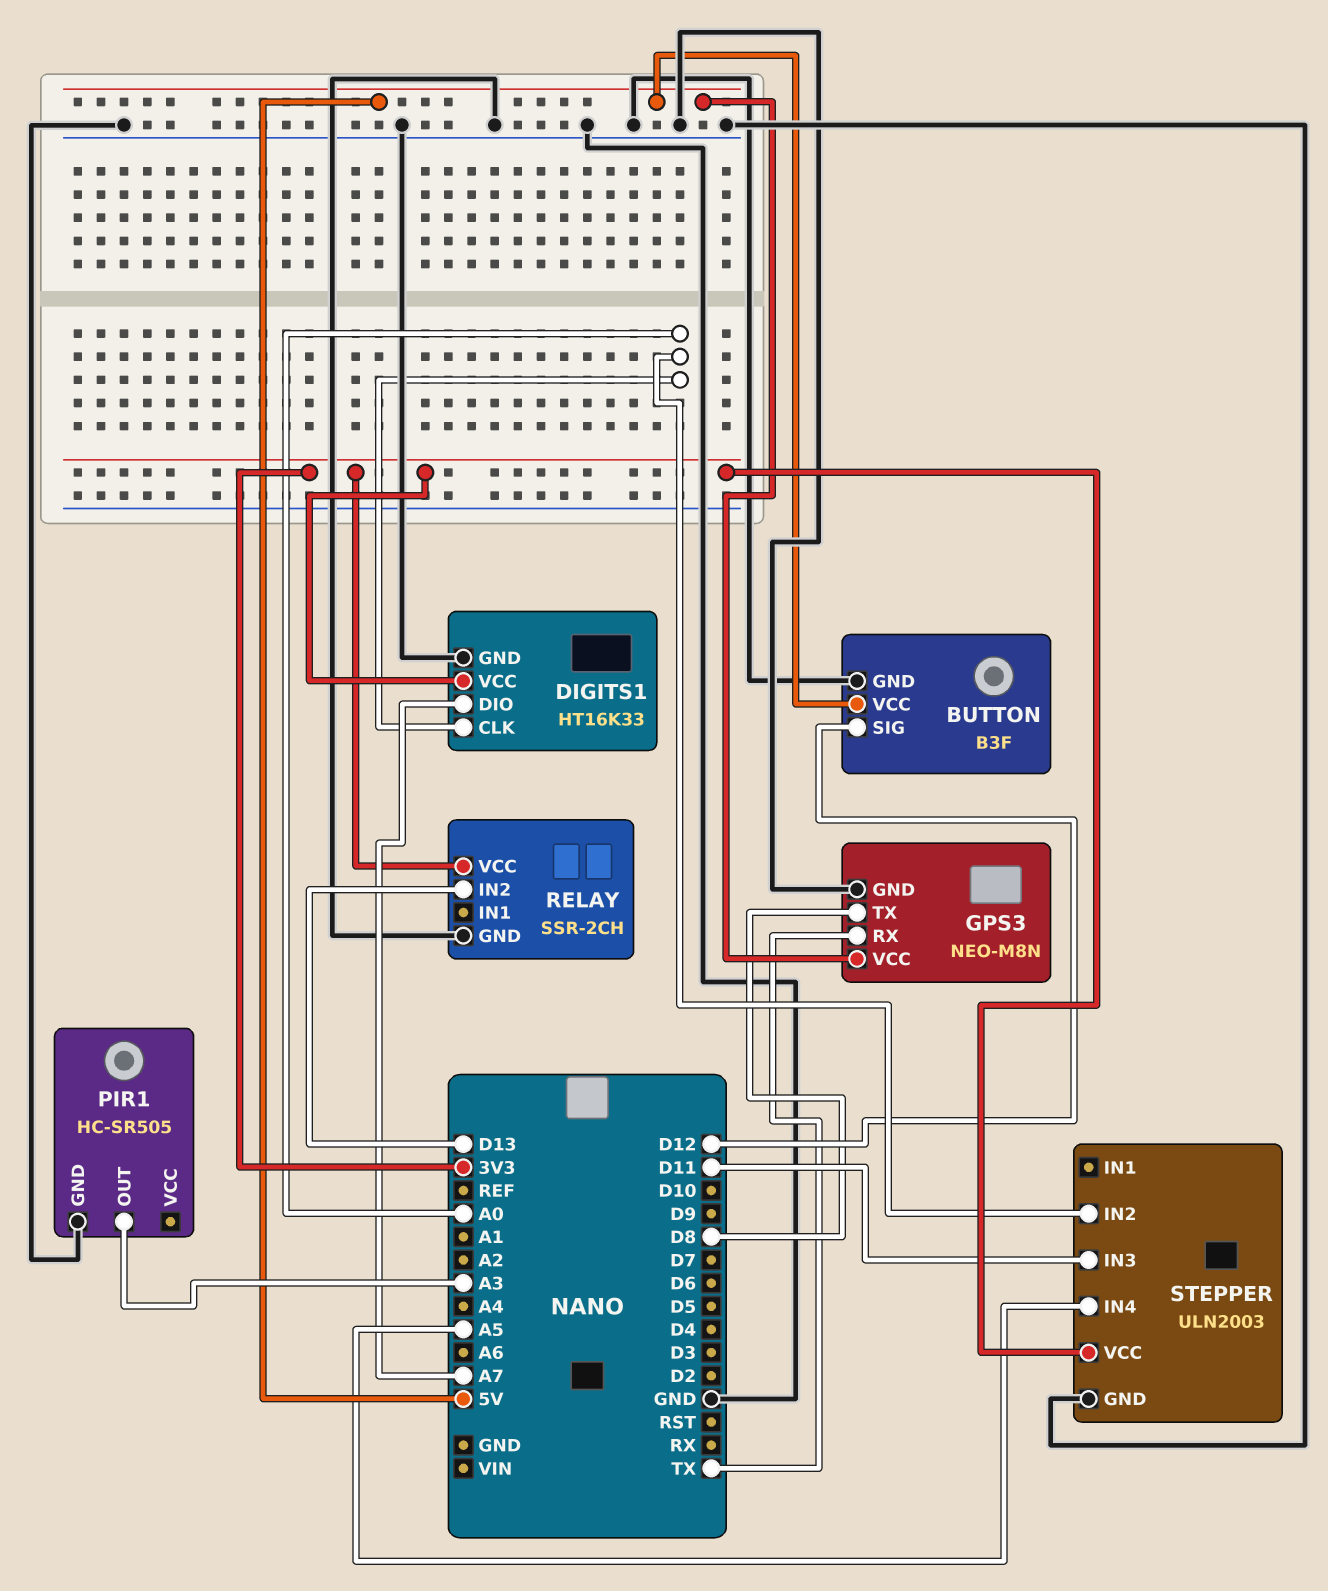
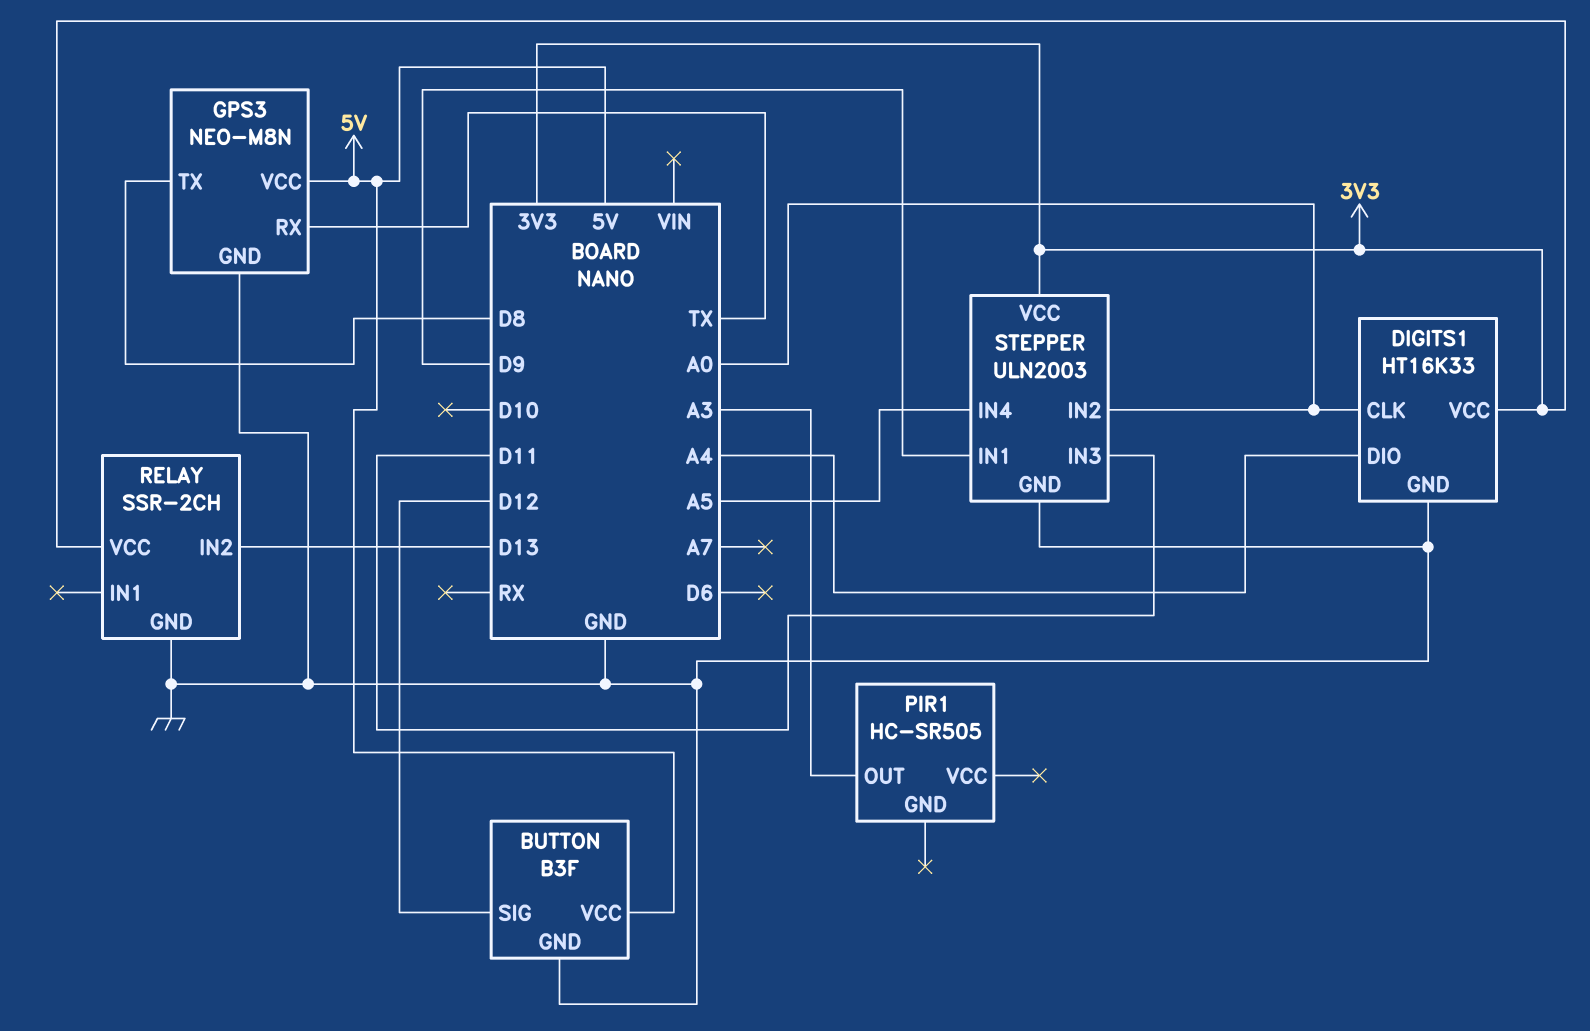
DIGITS1 pin DIO: A7 -> A4
PIR1 pin GND: GND -> none
STEPPER pin IN1: none -> D9

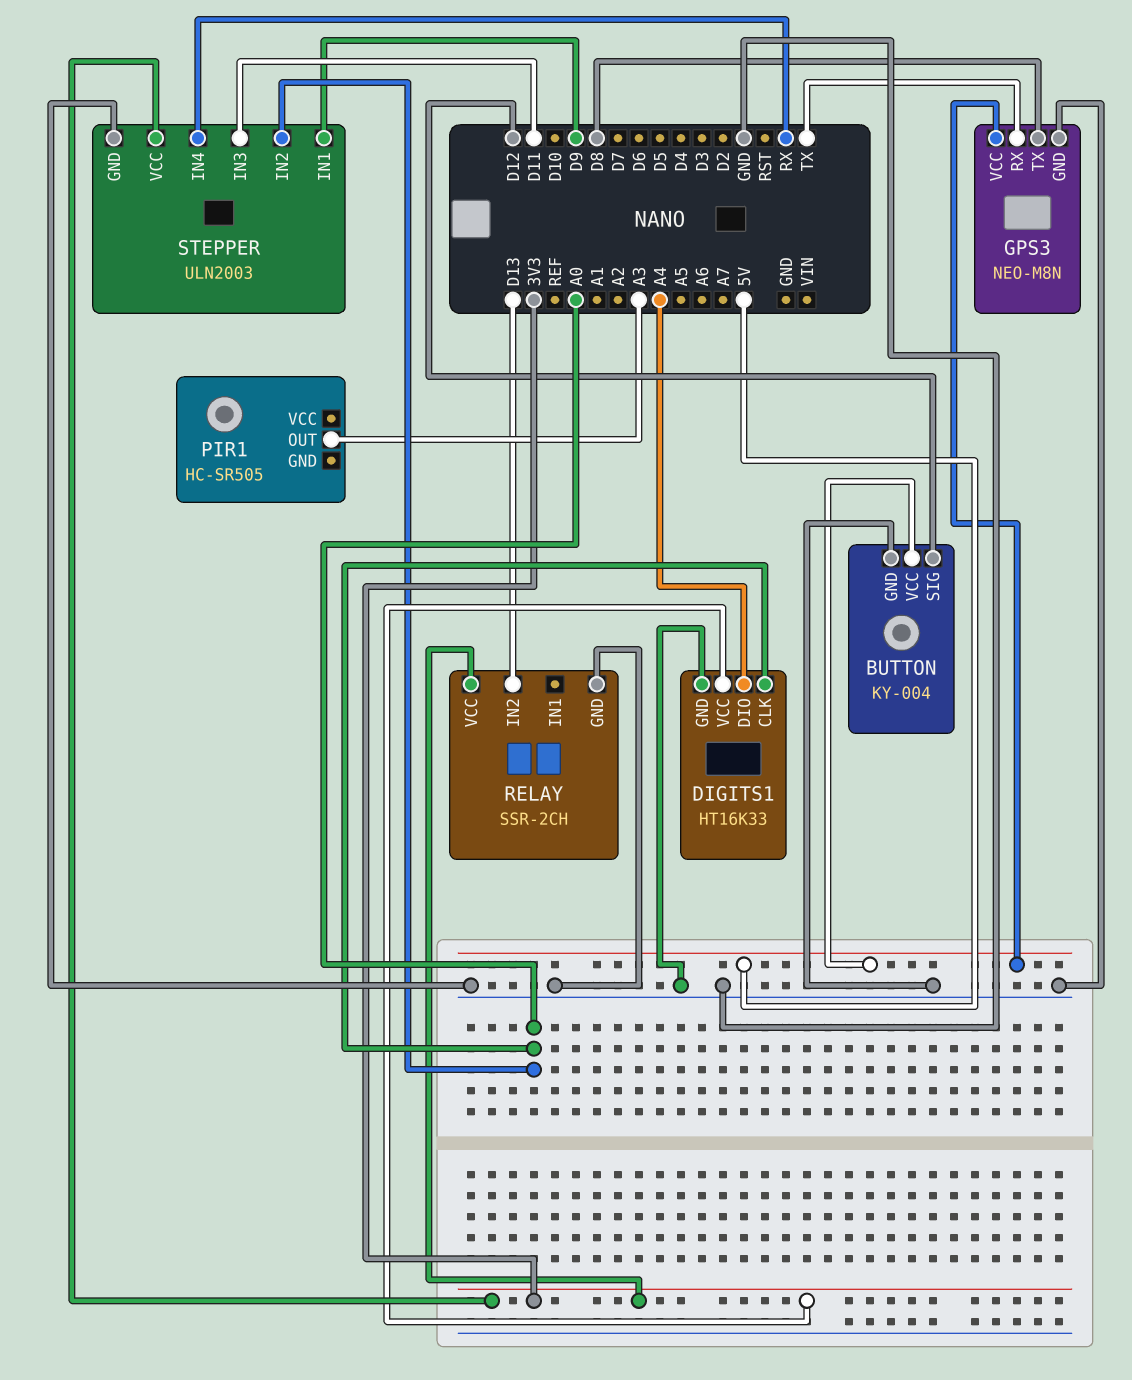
BUTTON: B3F -> KY-004
STEPPER pin IN4: A5 -> RX

